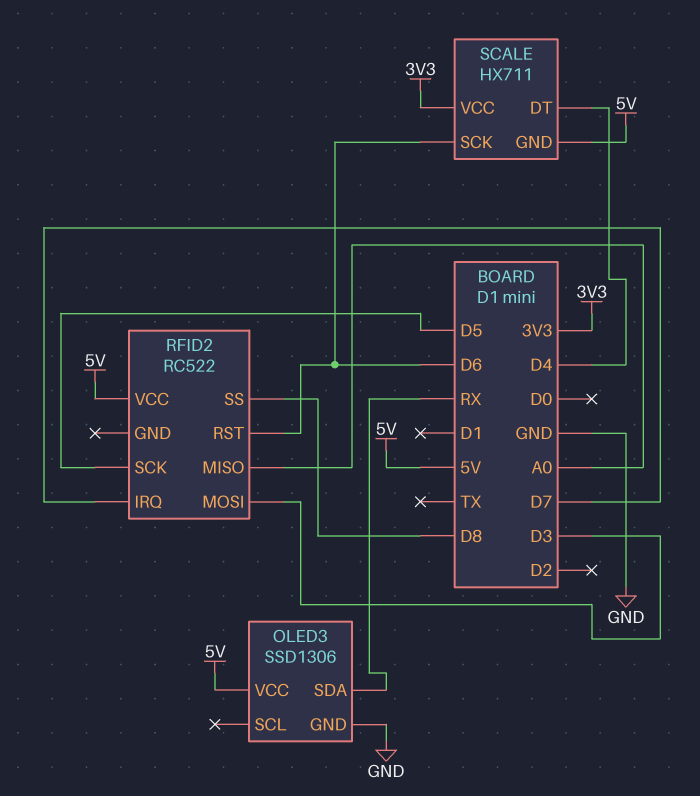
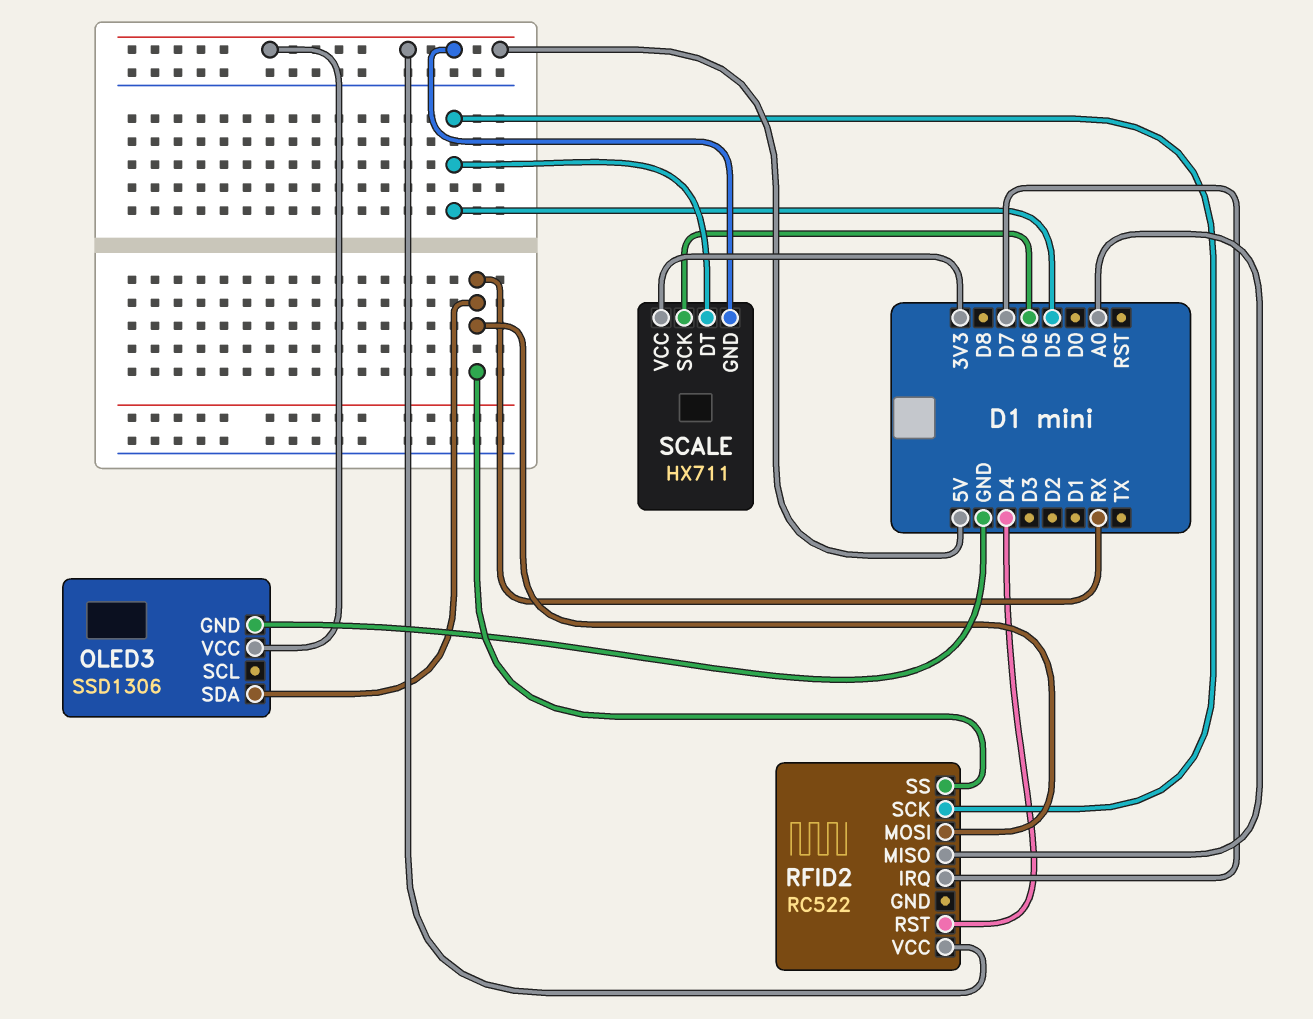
RFID2 pin MOSI: D3 -> RX
RFID2 pin RST: D6 -> D4
RFID2 pin SS: D8 -> RX
SCALE pin DT: D4 -> D5

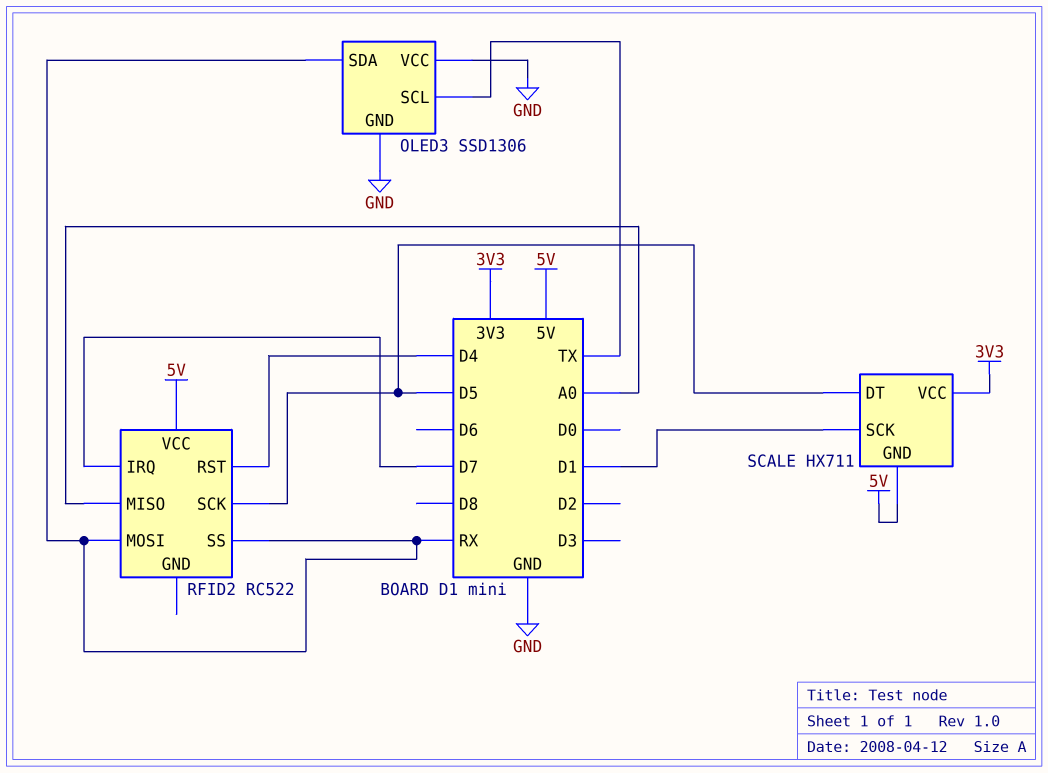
OLED3 pin SCL: none -> TX
OLED3 pin VCC: 5V -> GND
SCALE pin SCK: D6 -> D1

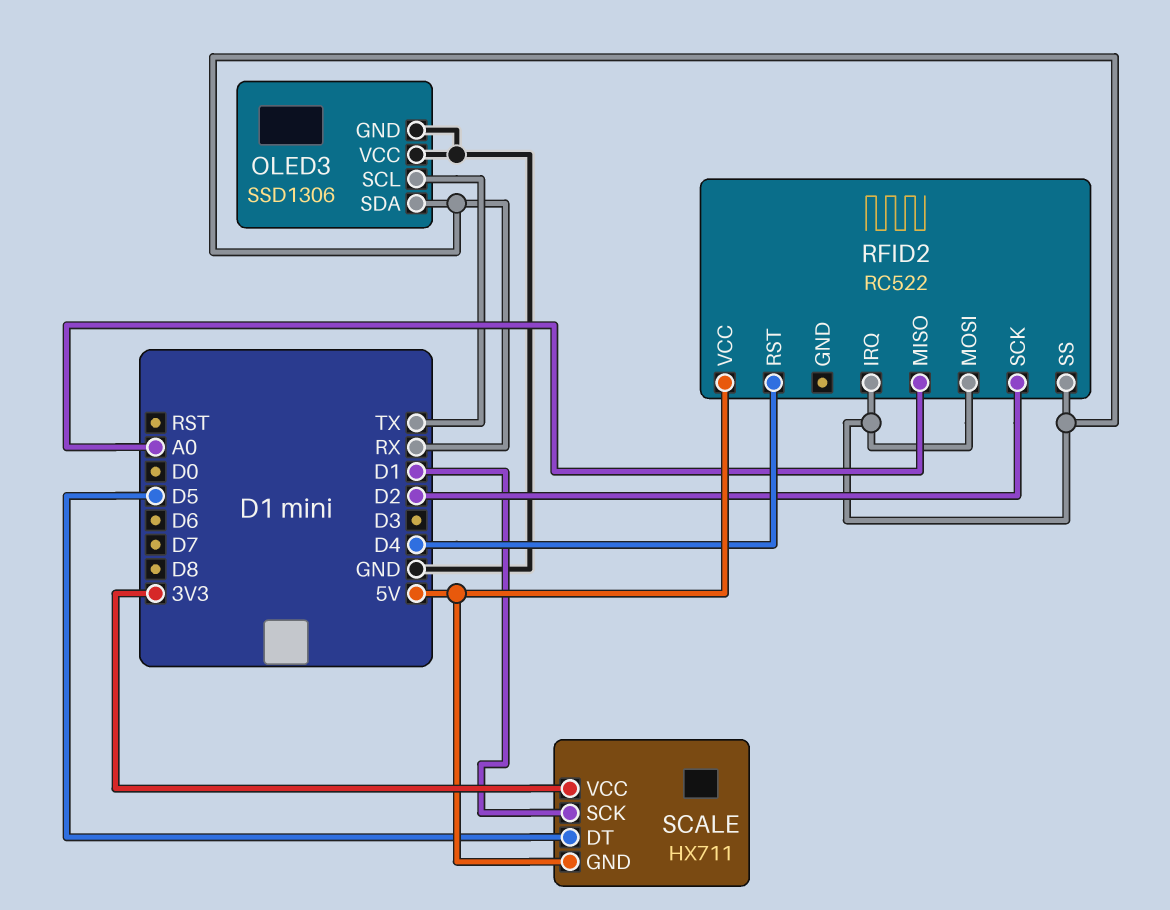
RFID2 pin IRQ: D7 -> RX
RFID2 pin SCK: D5 -> D2

